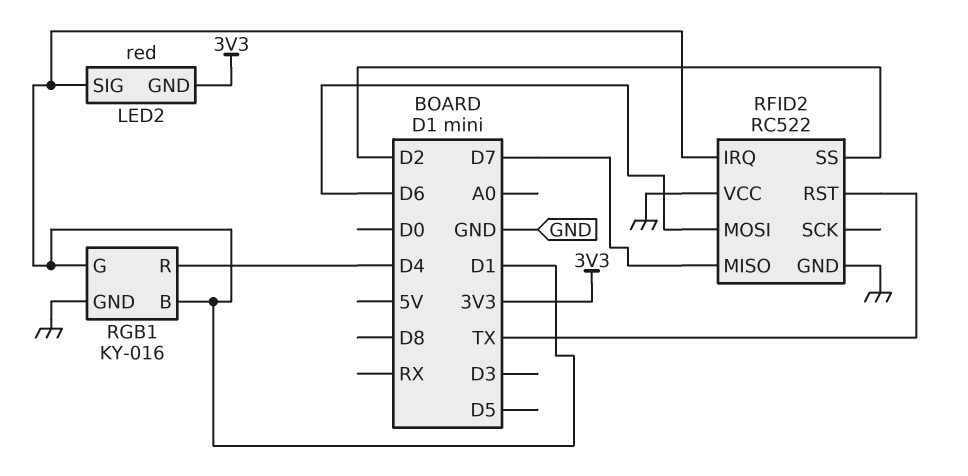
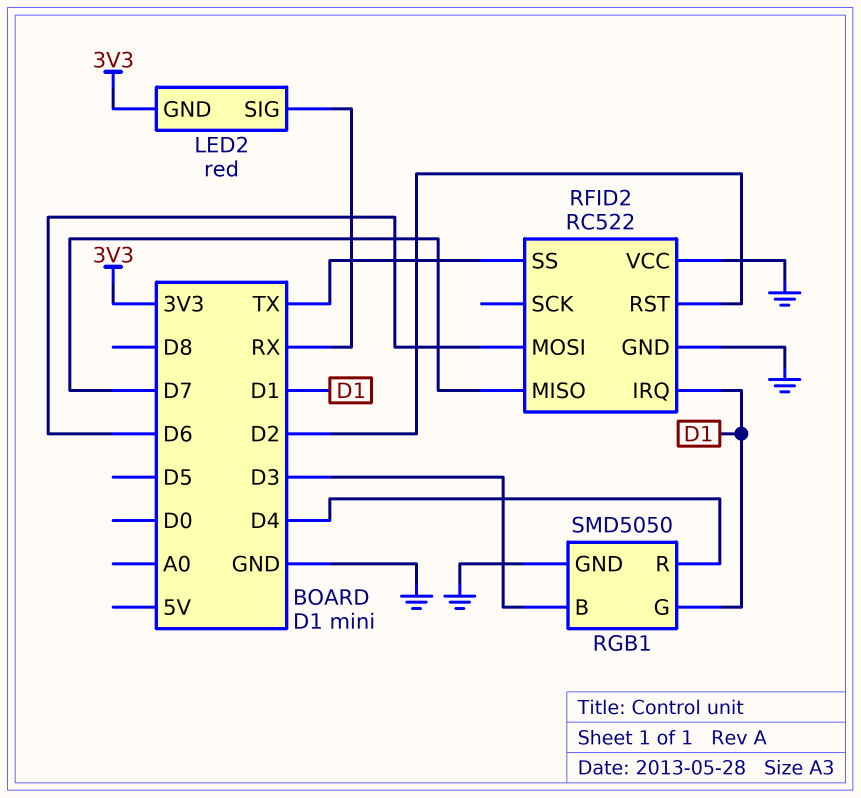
LED2 pin SIG: D1 -> RX
RFID2 pin RST: TX -> D2
RFID2 pin SS: D2 -> TX
RGB1: KY-016 -> SMD5050
RGB1 pin B: D1 -> D3

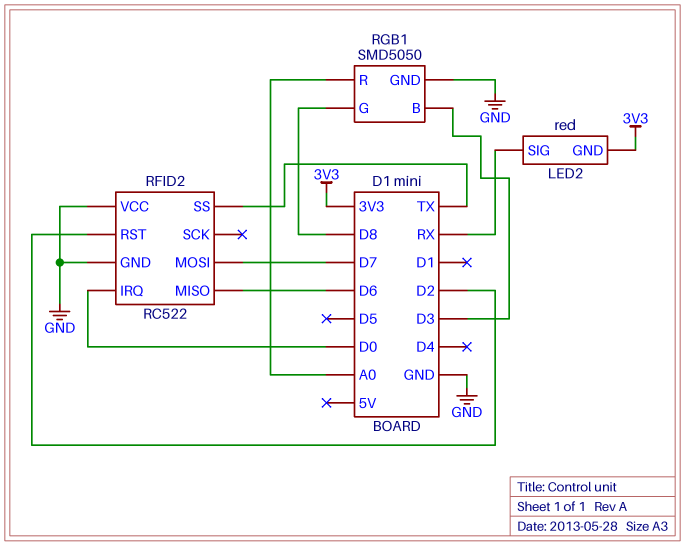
RFID2 pin IRQ: D1 -> D0
RFID2 pin MISO: D7 -> D6
RFID2 pin MOSI: D6 -> D7
RGB1 pin G: D1 -> D8
RGB1 pin R: D4 -> A0

